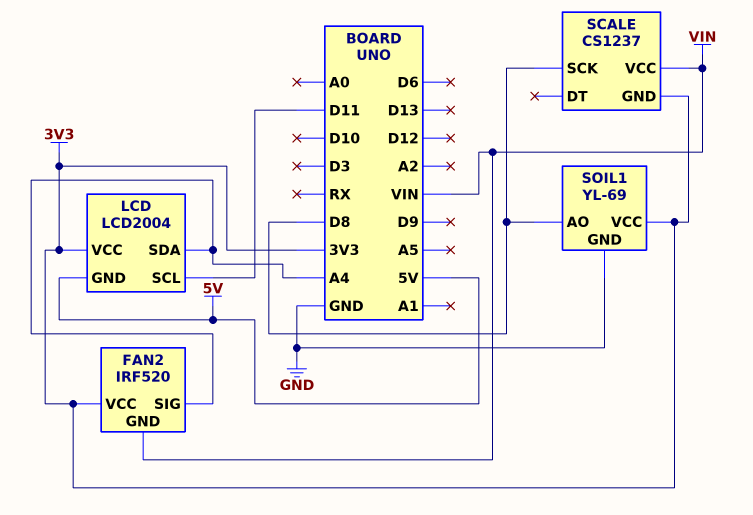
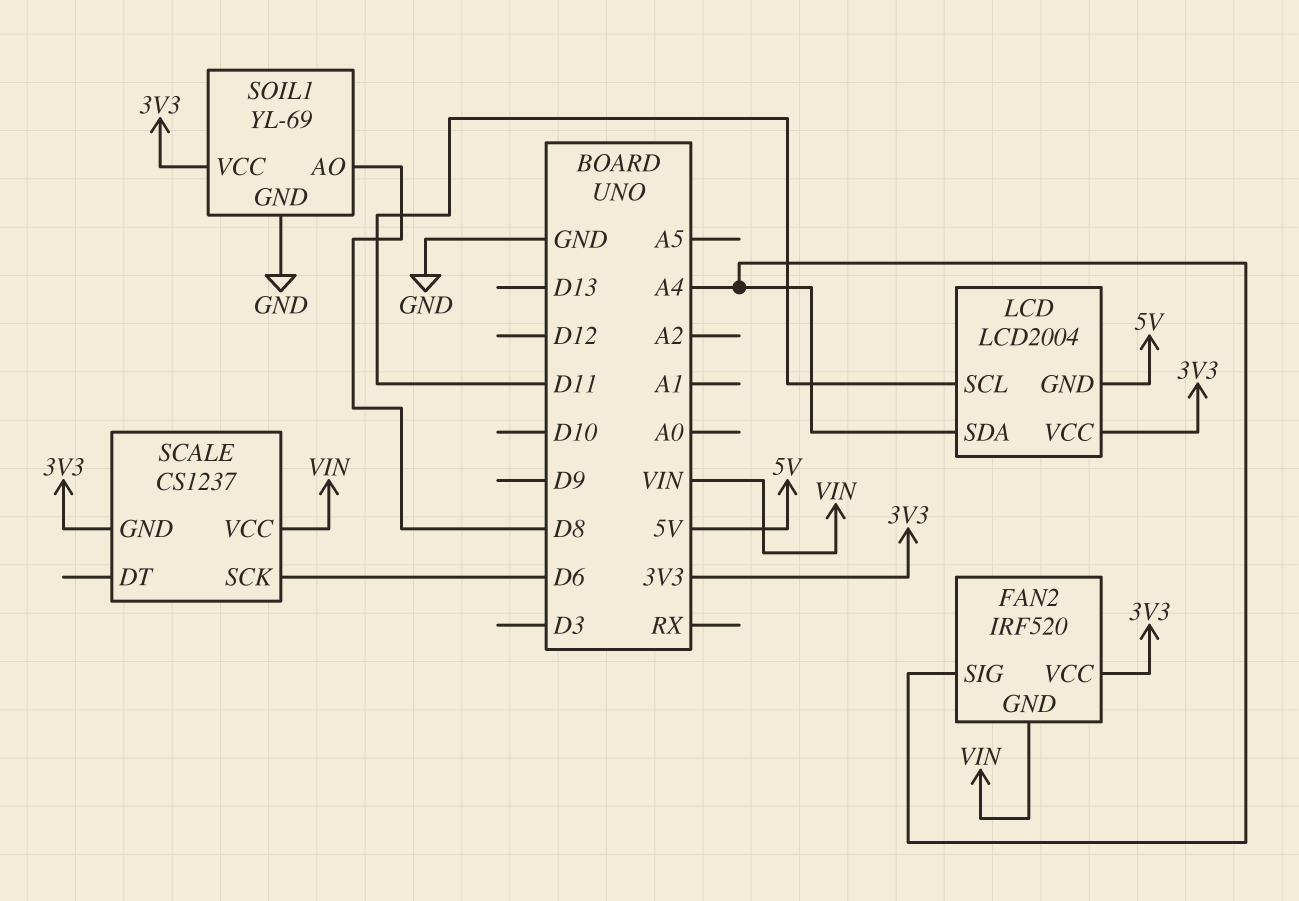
SCALE pin SCK: D8 -> D6

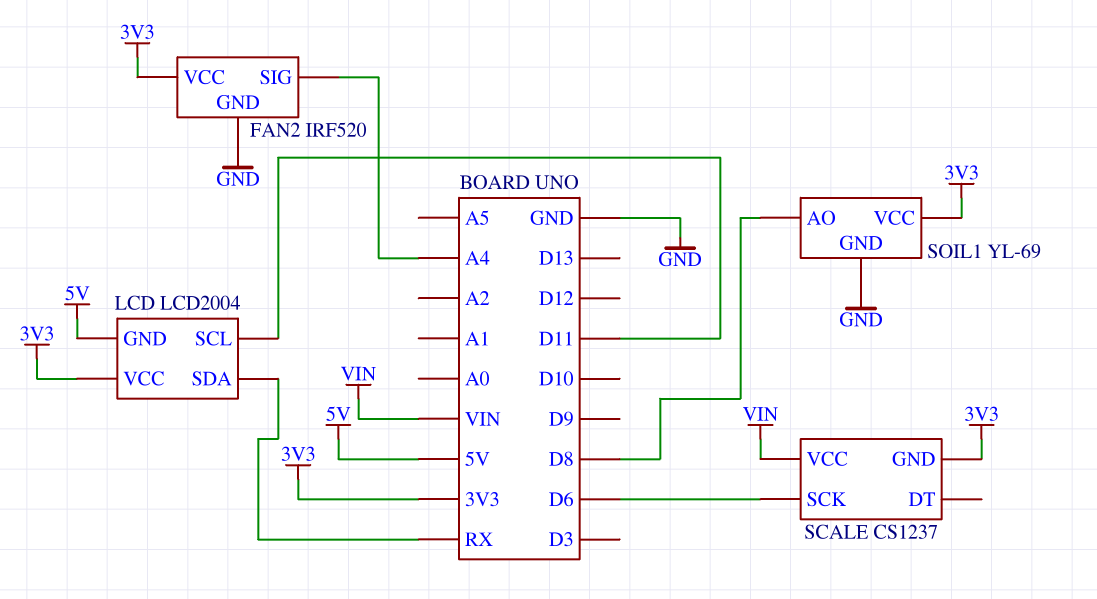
FAN2 pin GND: VIN -> GND
LCD pin SDA: A4 -> RX

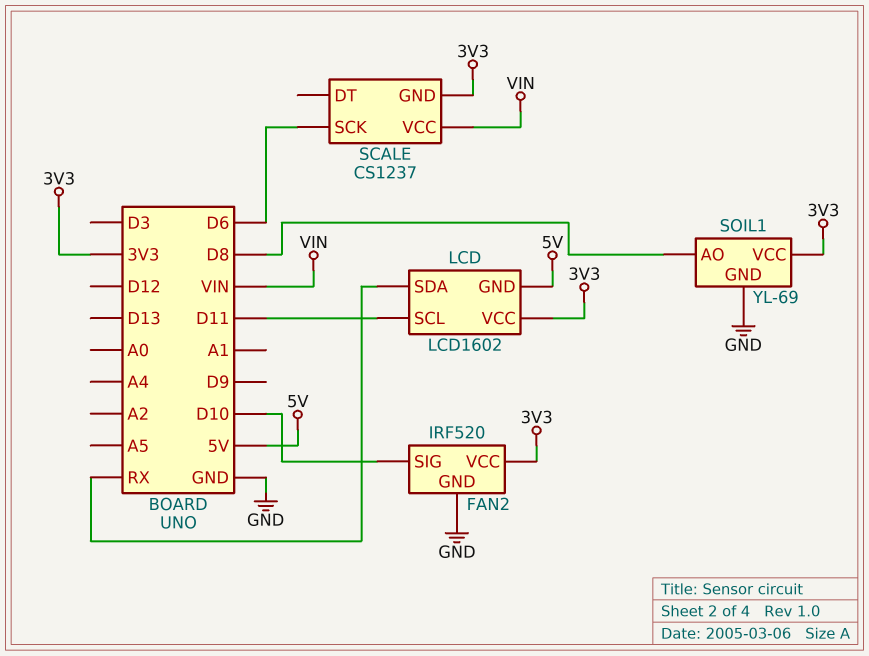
FAN2 pin SIG: A4 -> D10
LCD: LCD2004 -> LCD1602

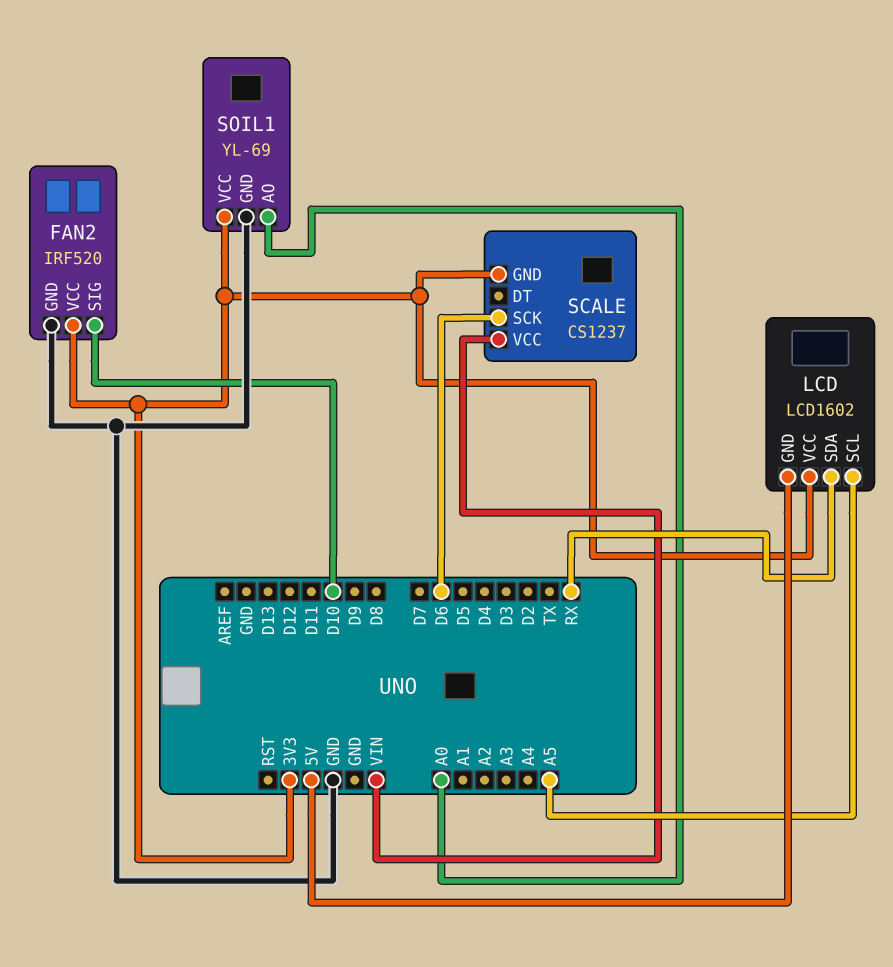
LCD pin SCL: D11 -> A5
SOIL1 pin AO: D8 -> A0

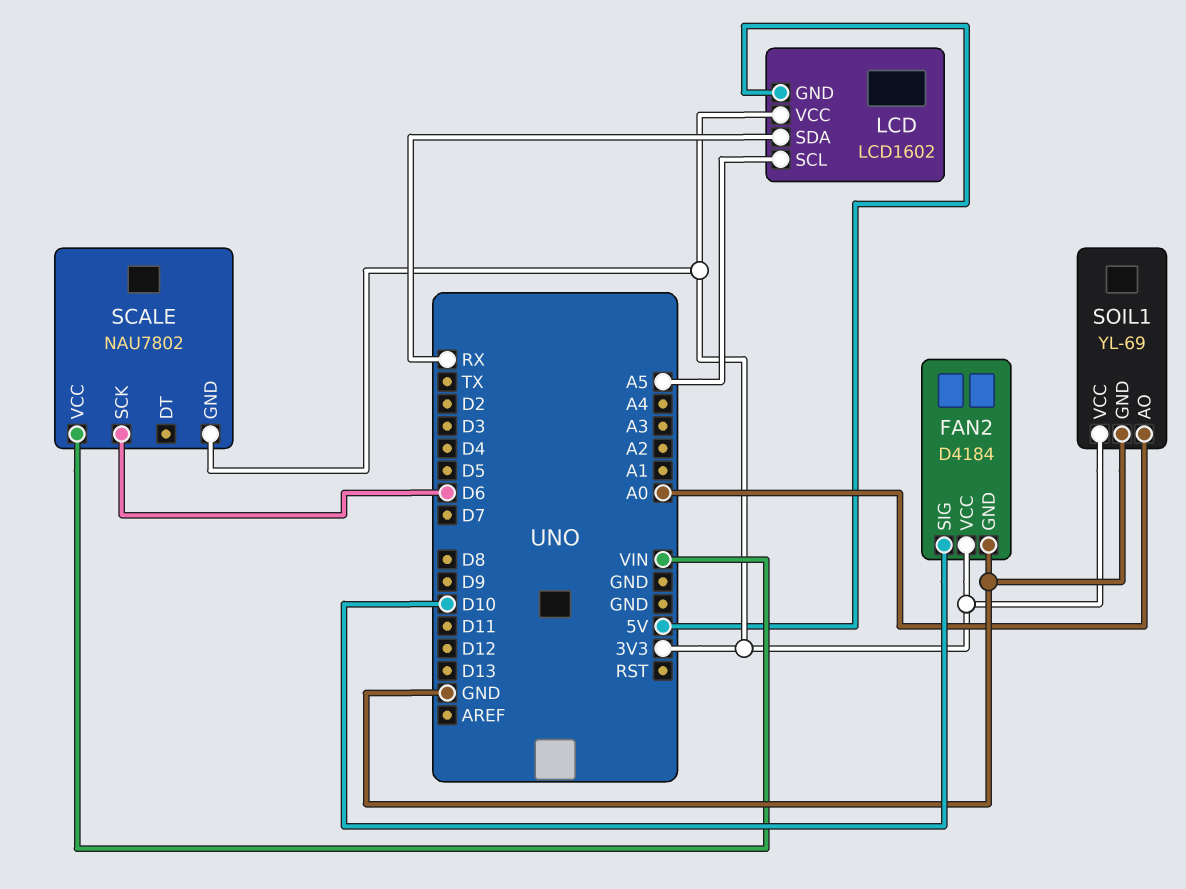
FAN2: IRF520 -> D4184
SCALE: CS1237 -> NAU7802

